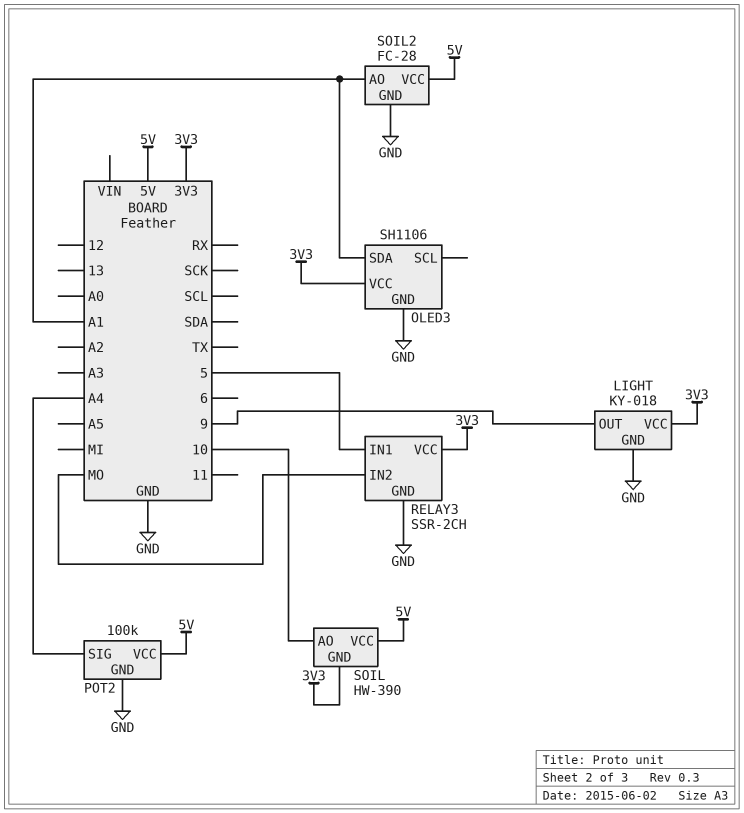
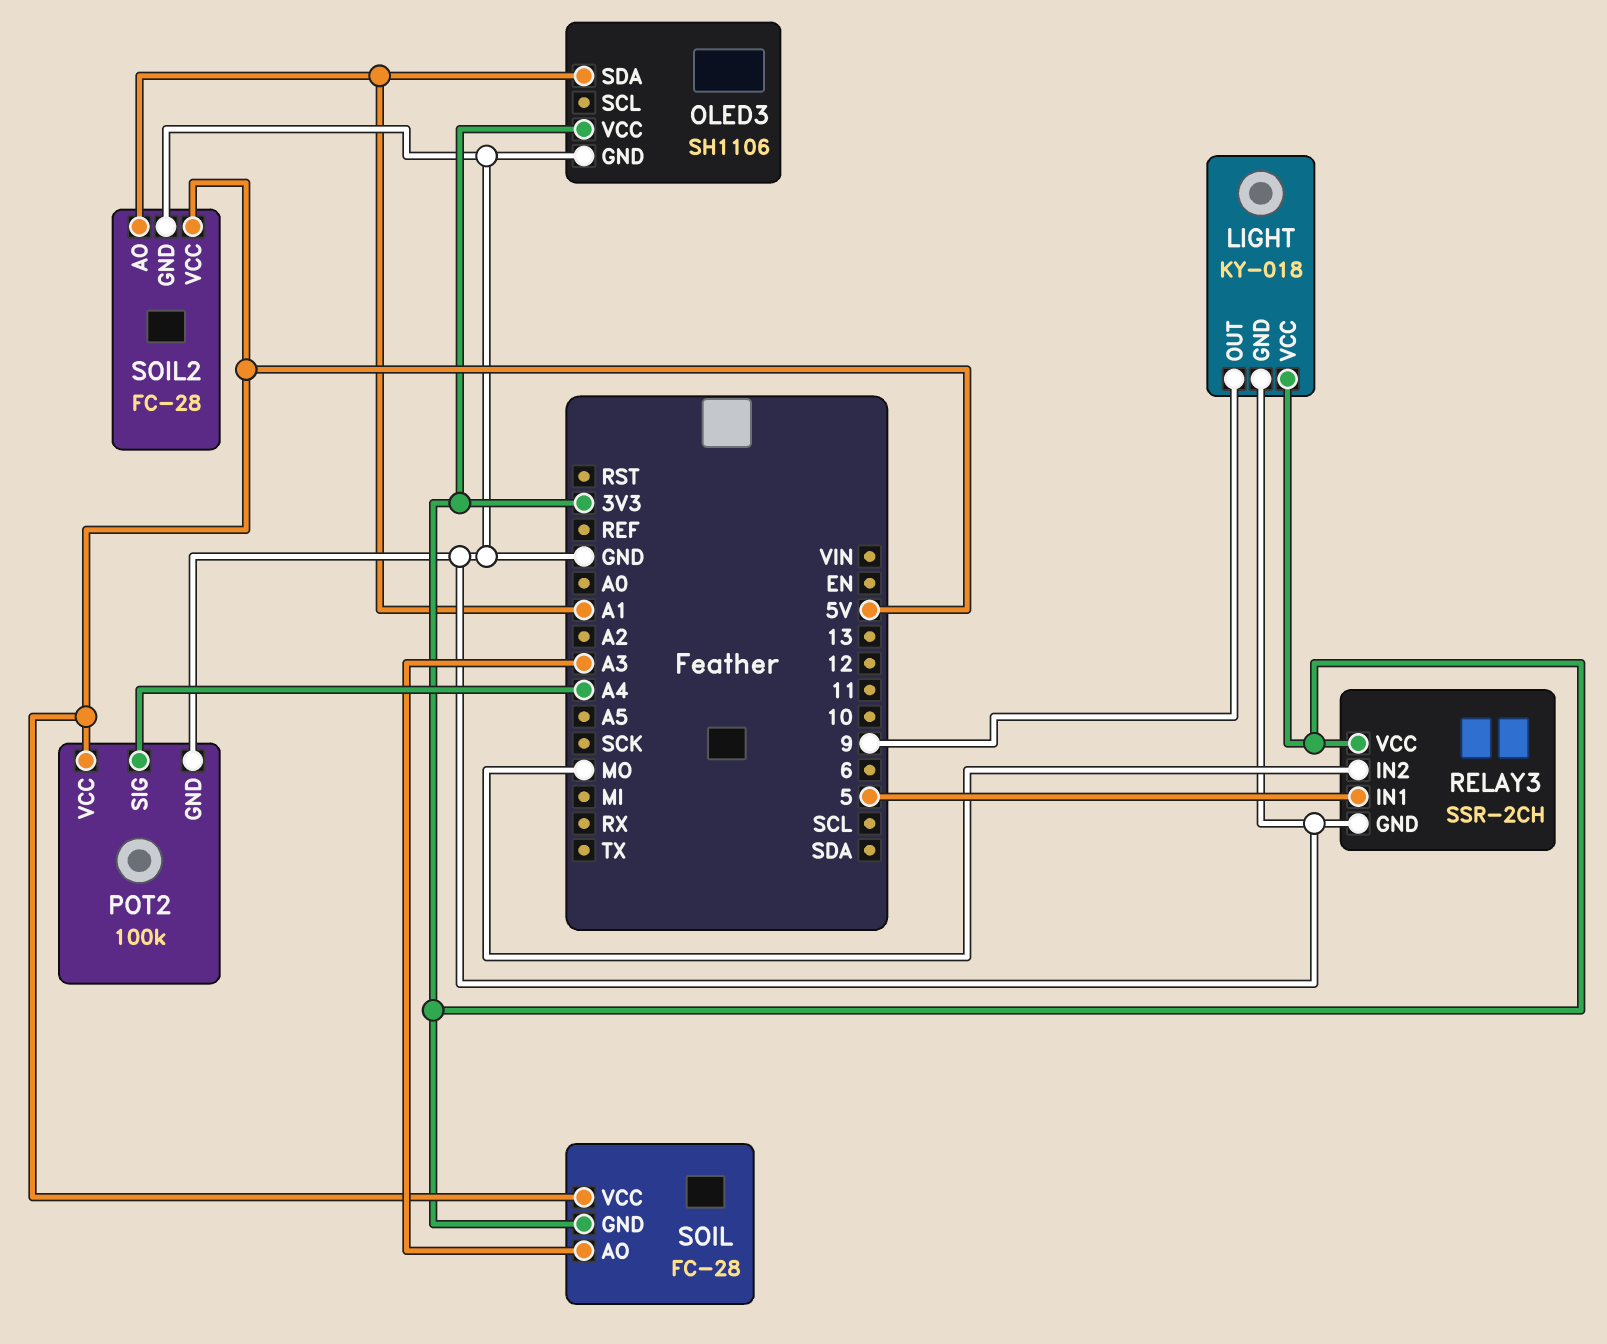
SOIL: HW-390 -> FC-28
SOIL pin AO: 10 -> A3

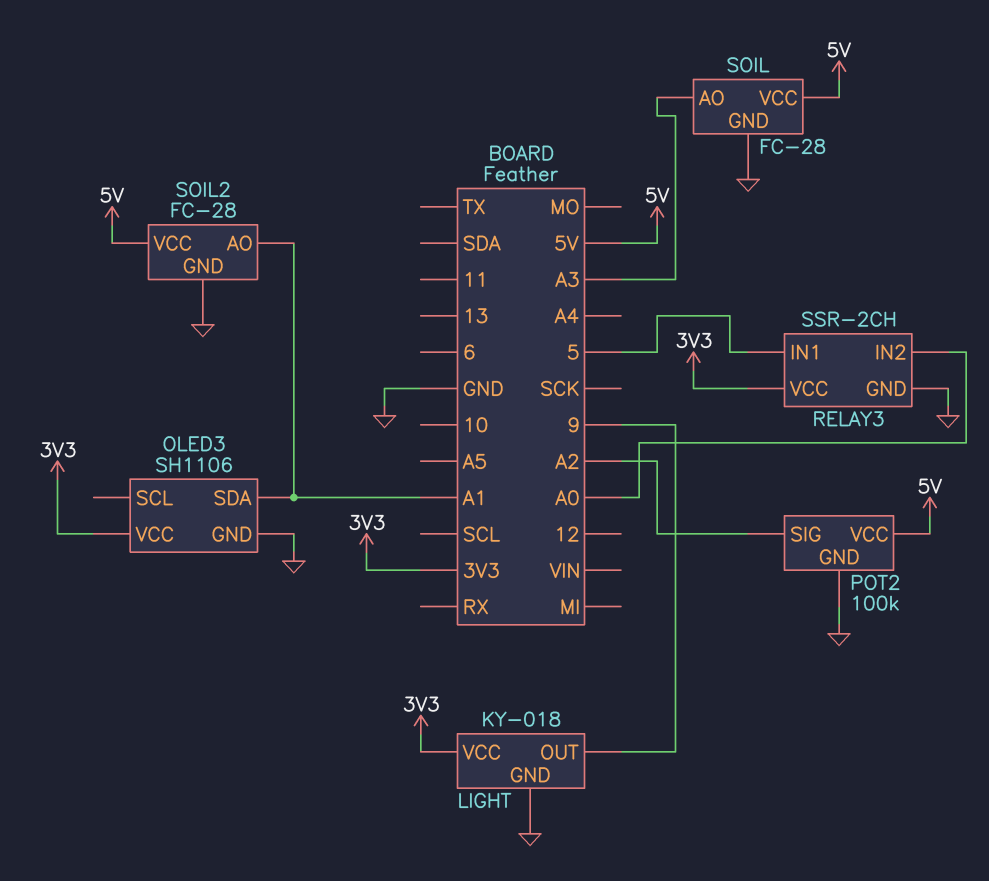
POT2 pin SIG: A4 -> A2
RELAY3 pin IN2: MO -> A0
SOIL pin GND: 3V3 -> GND

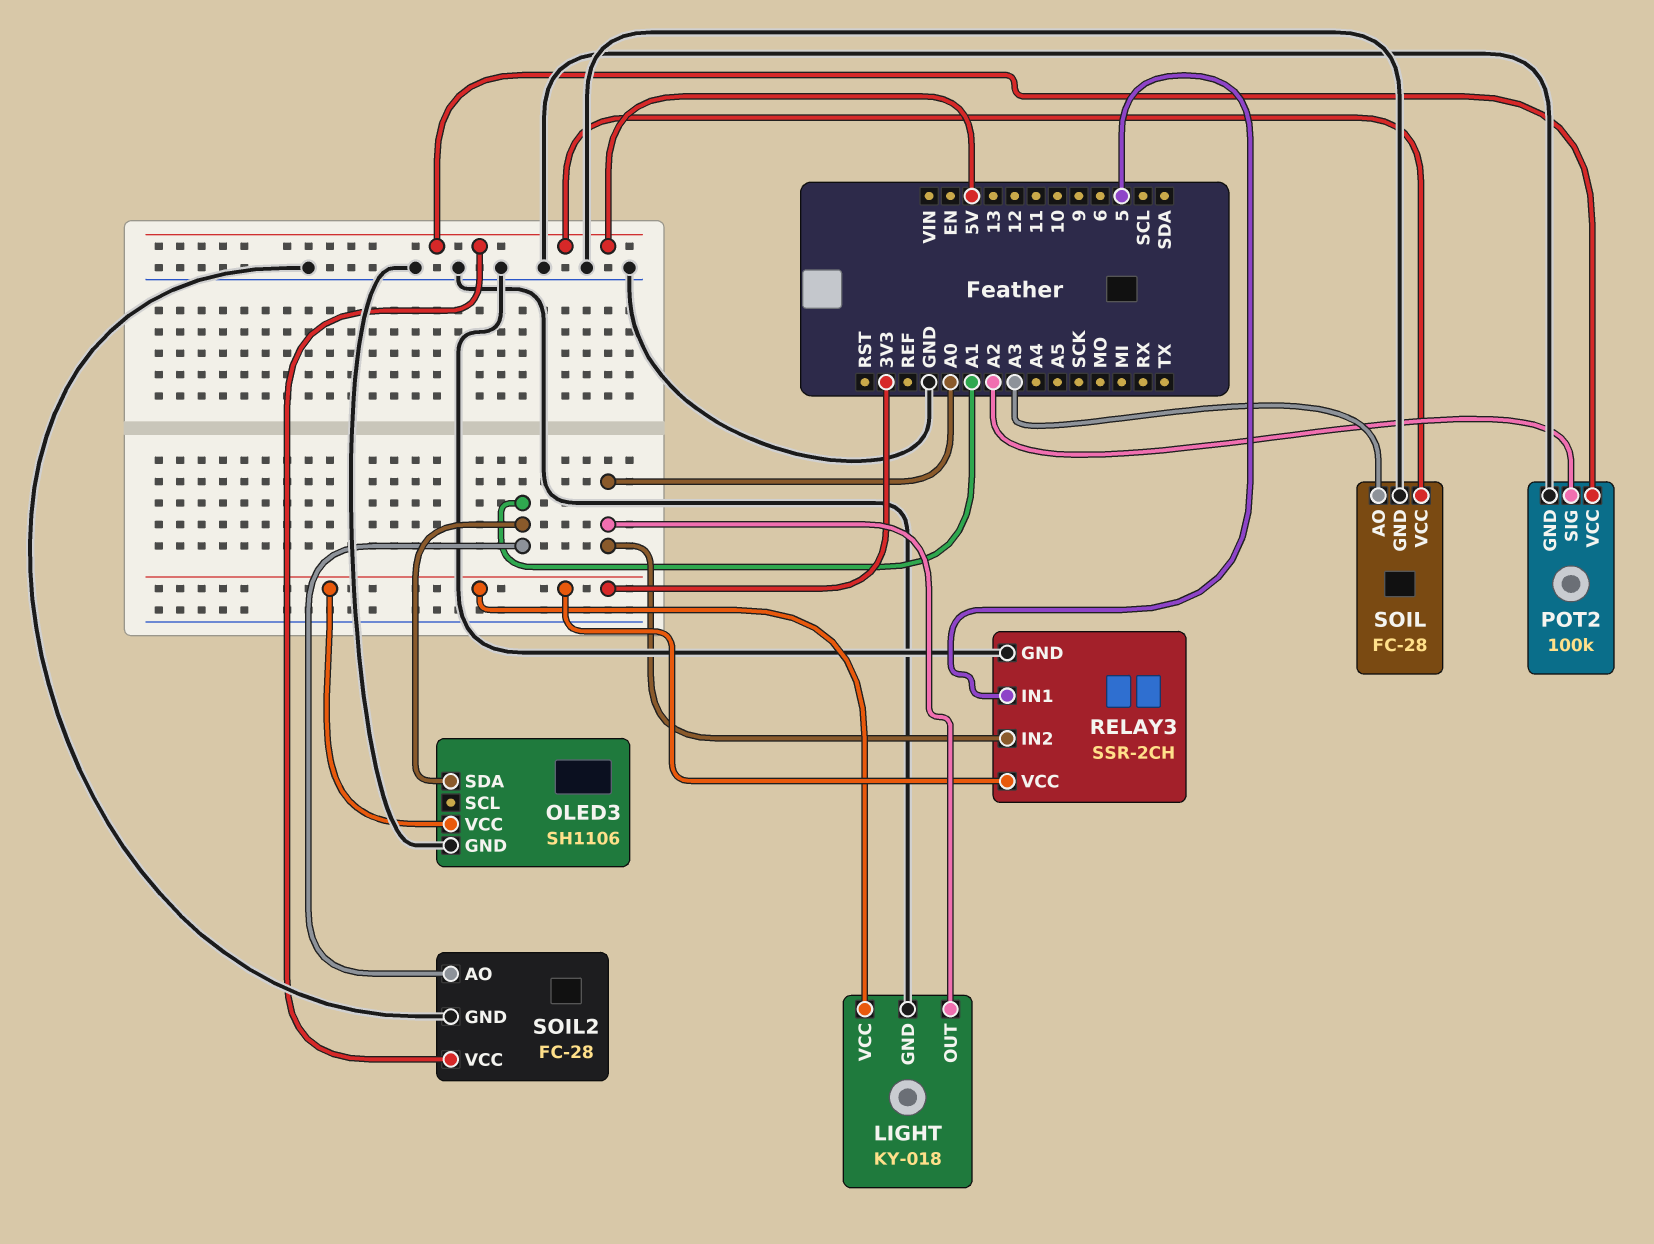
LIGHT pin OUT: 9 -> A0

